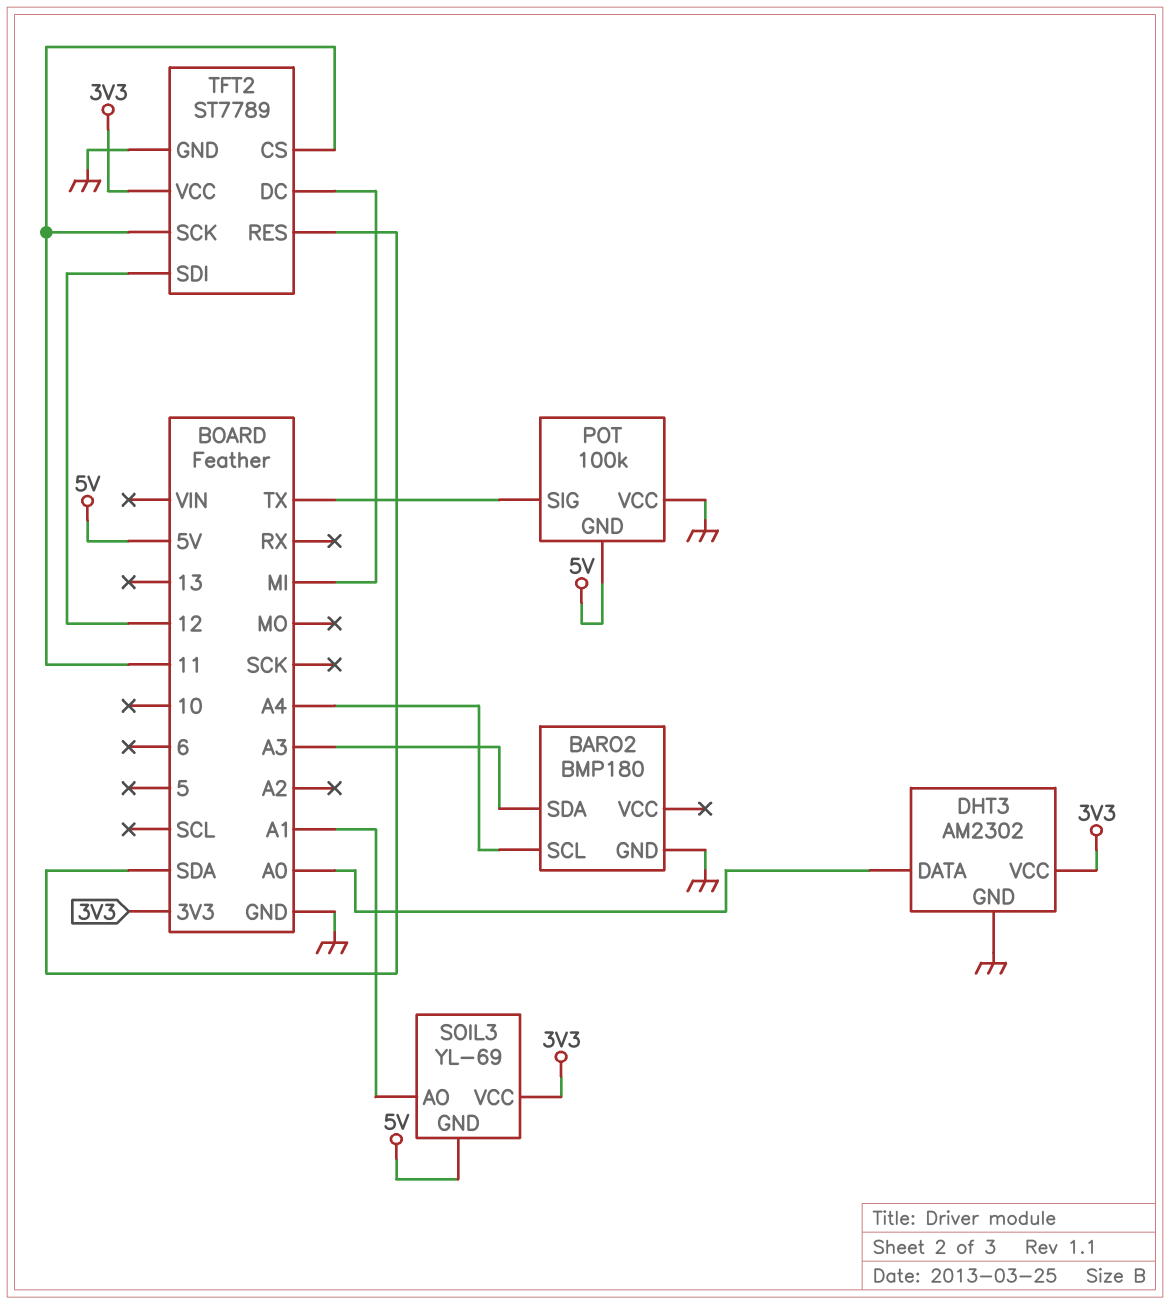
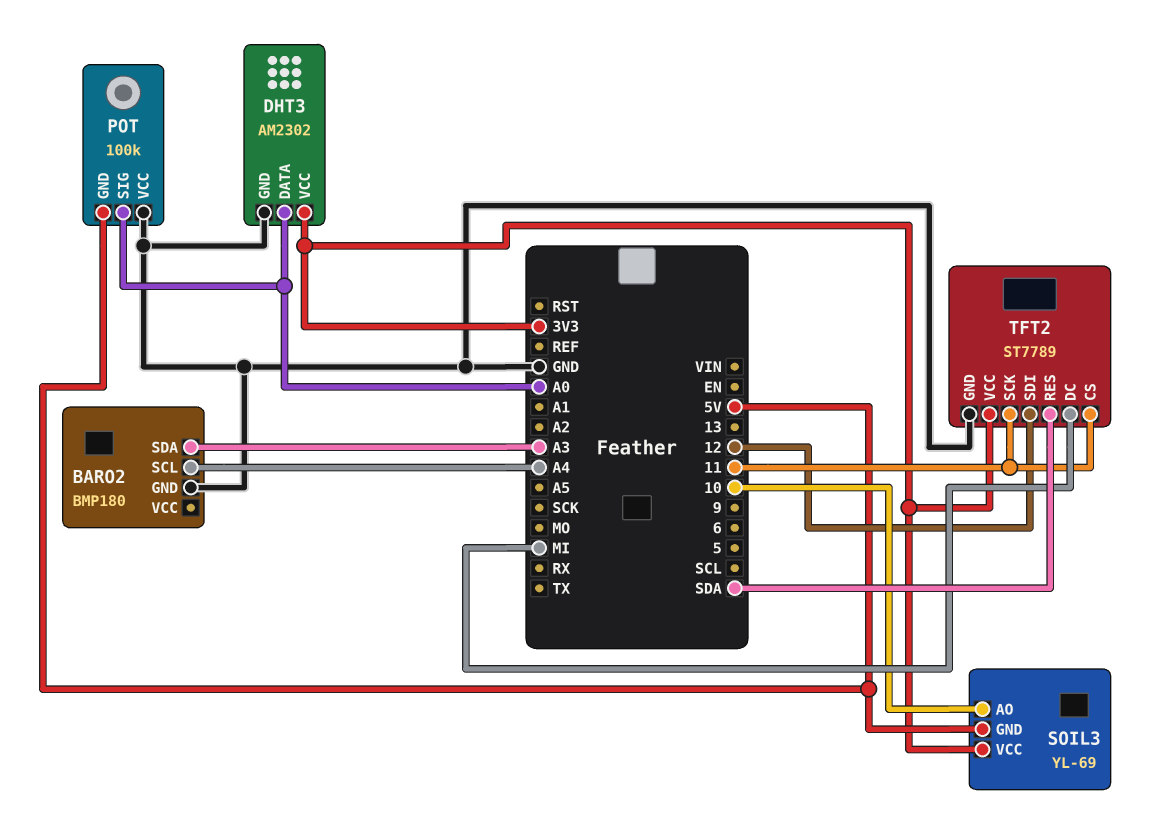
POT pin SIG: TX -> A0
SOIL3 pin AO: A1 -> 10

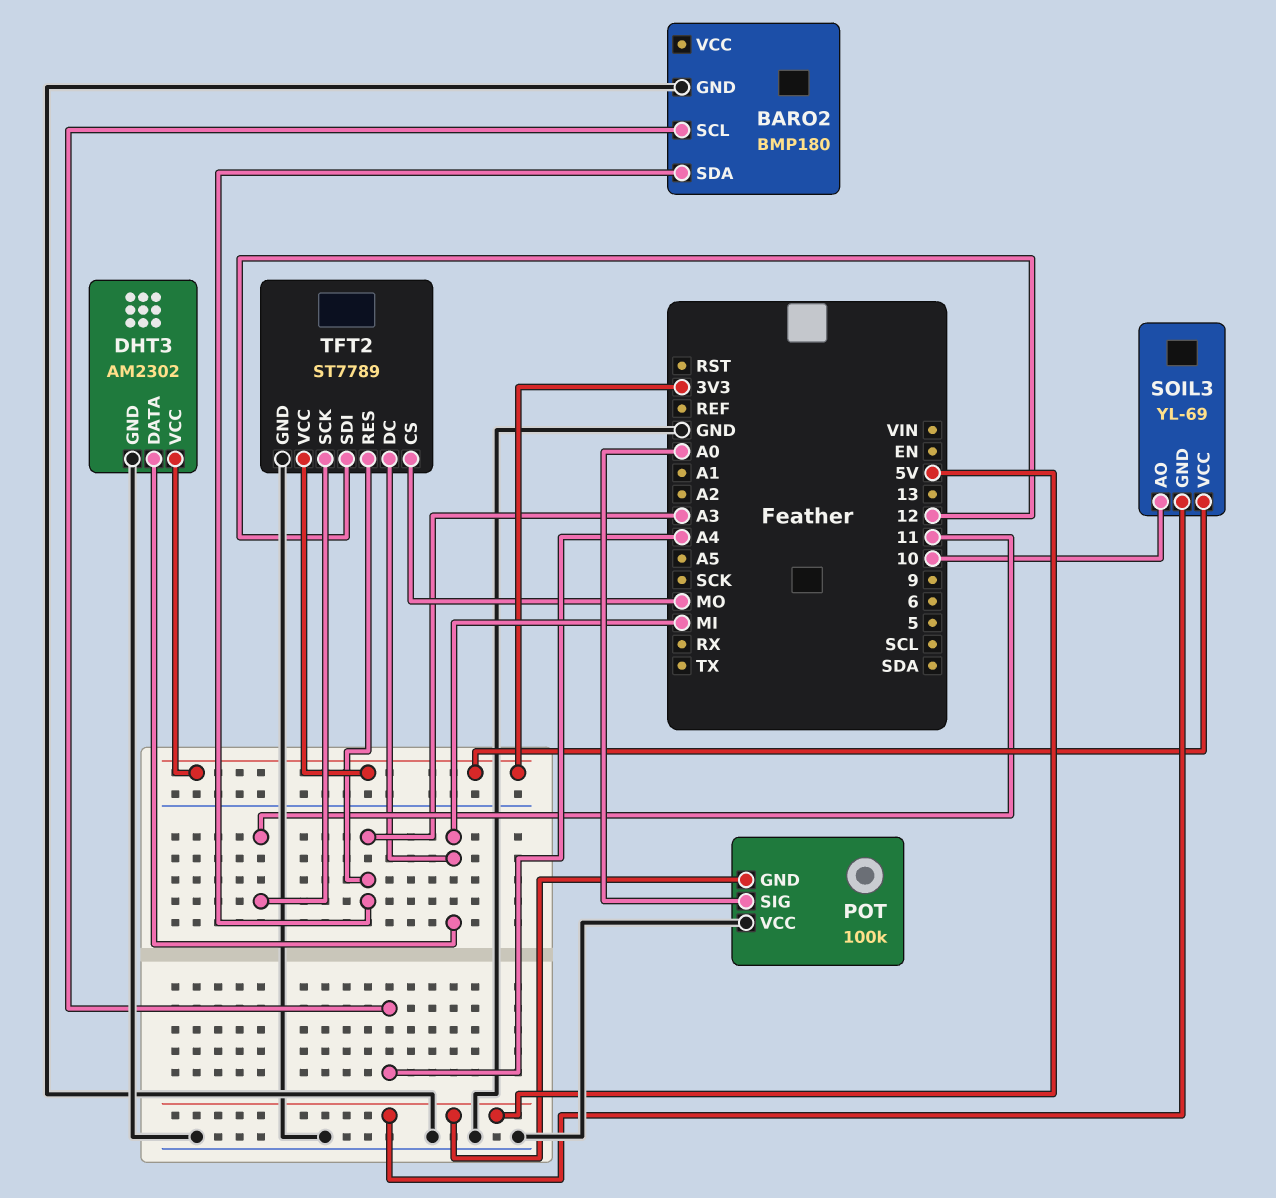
DHT3 pin DATA: A0 -> MI
TFT2 pin CS: 11 -> MO
TFT2 pin RES: SDA -> A3

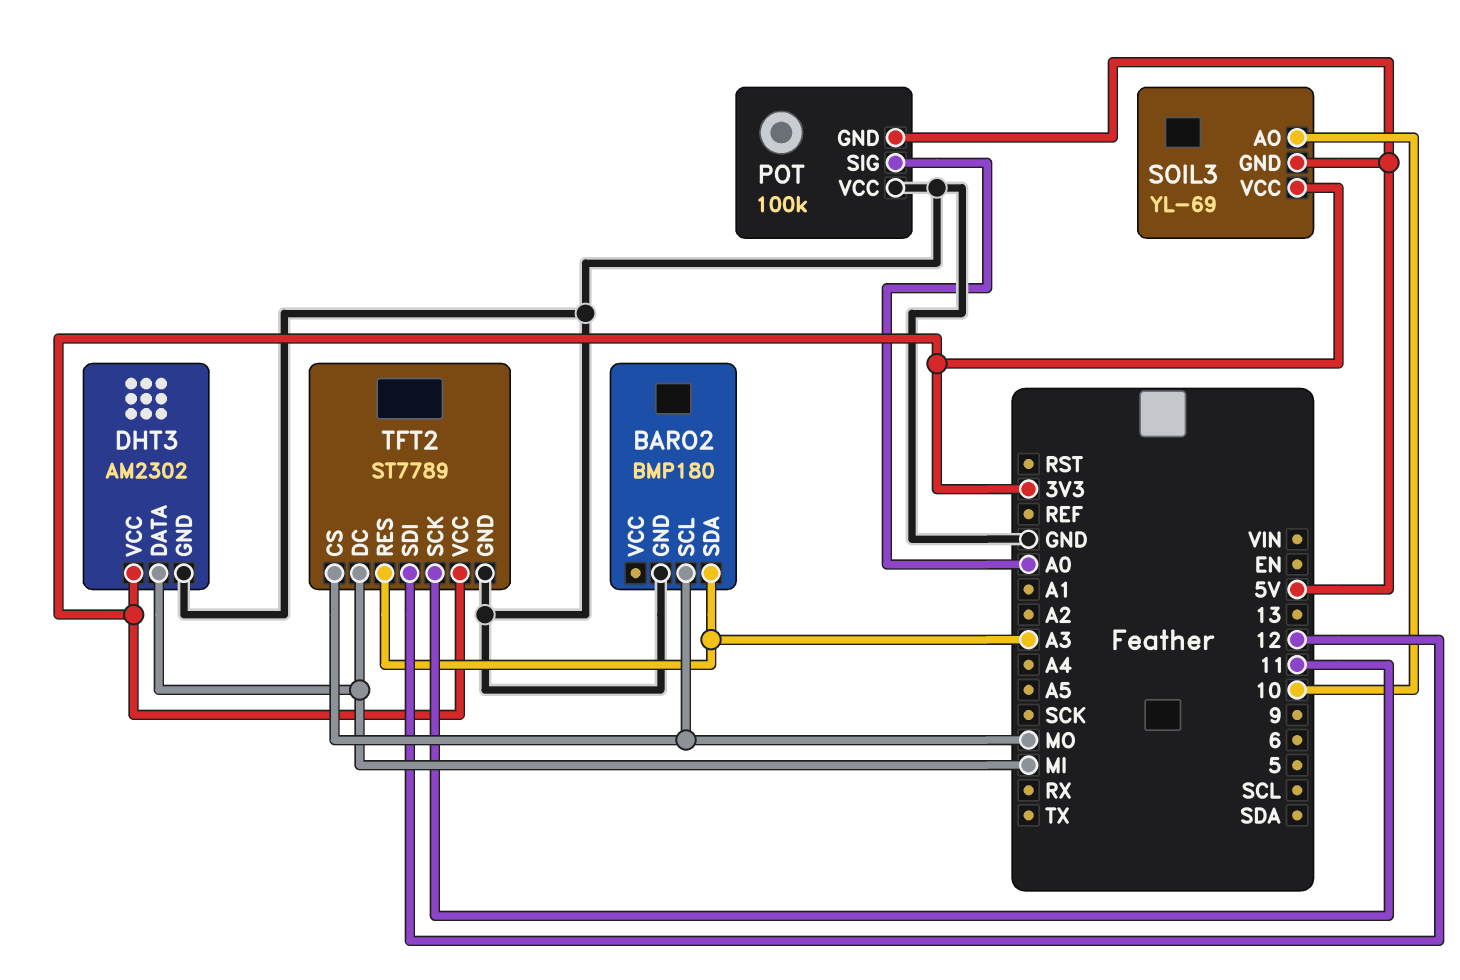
BARO2 pin SCL: A4 -> MO

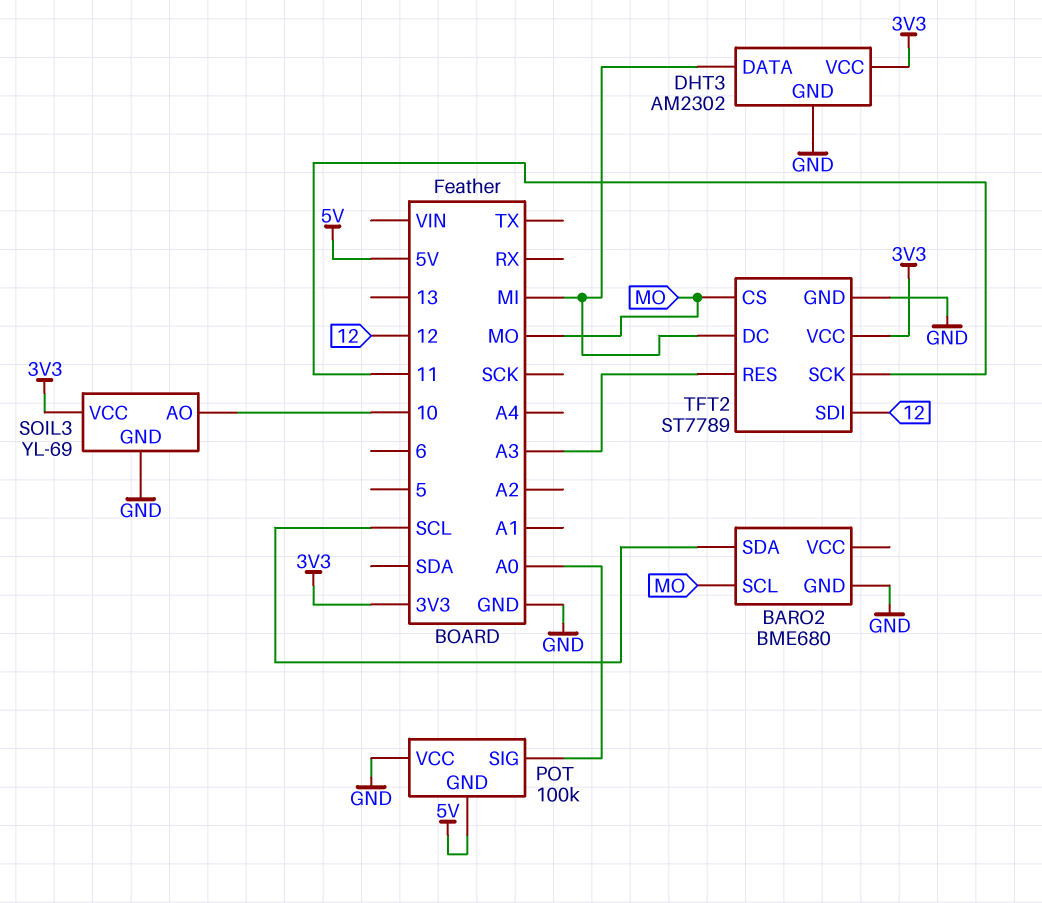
BARO2: BMP180 -> BME680
BARO2 pin SDA: A3 -> SCL
SOIL3 pin GND: 5V -> GND

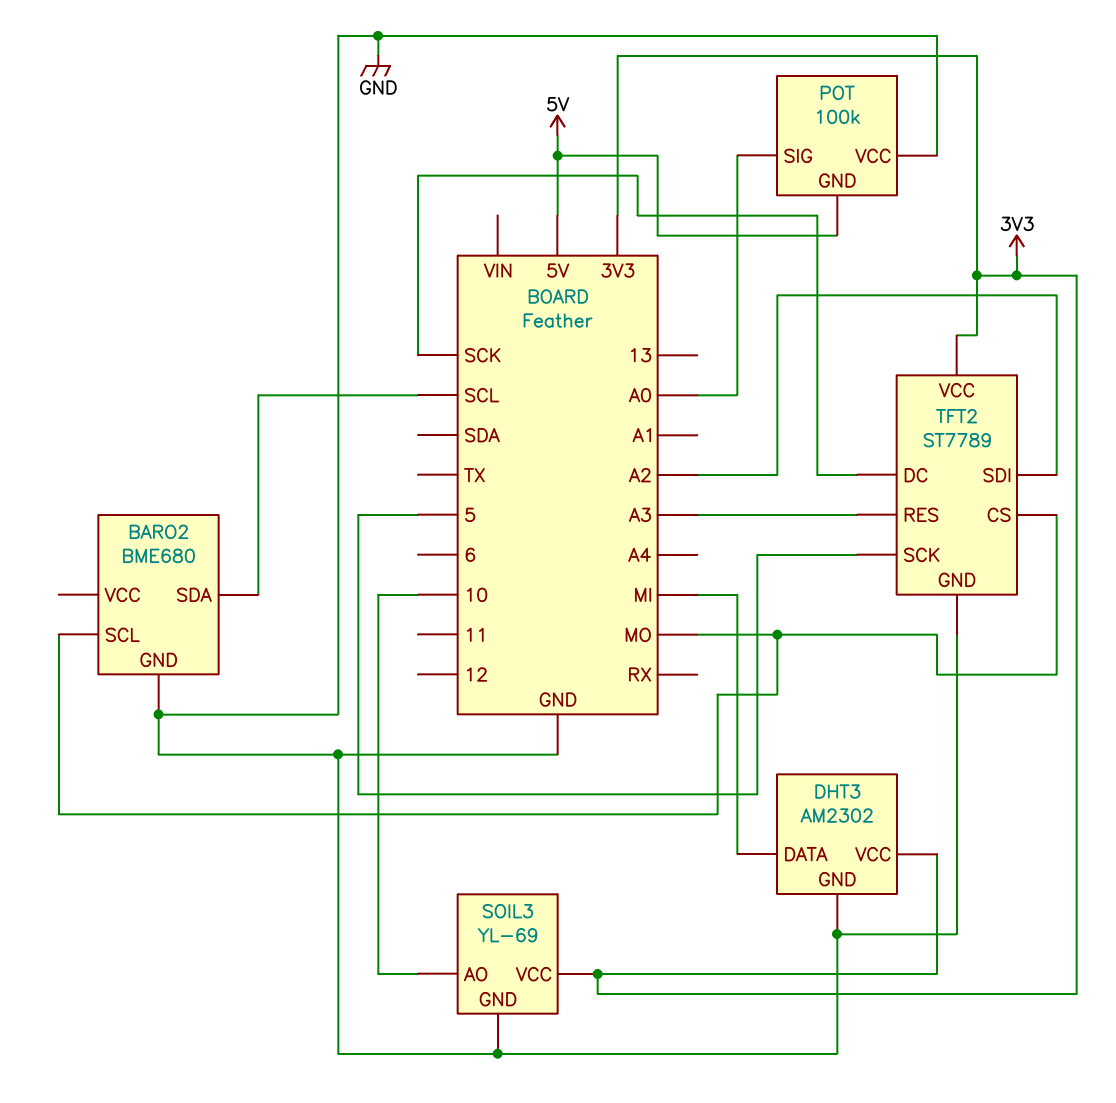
TFT2 pin DC: MI -> SCK
TFT2 pin SCK: 11 -> 5
TFT2 pin SDI: 12 -> A2

